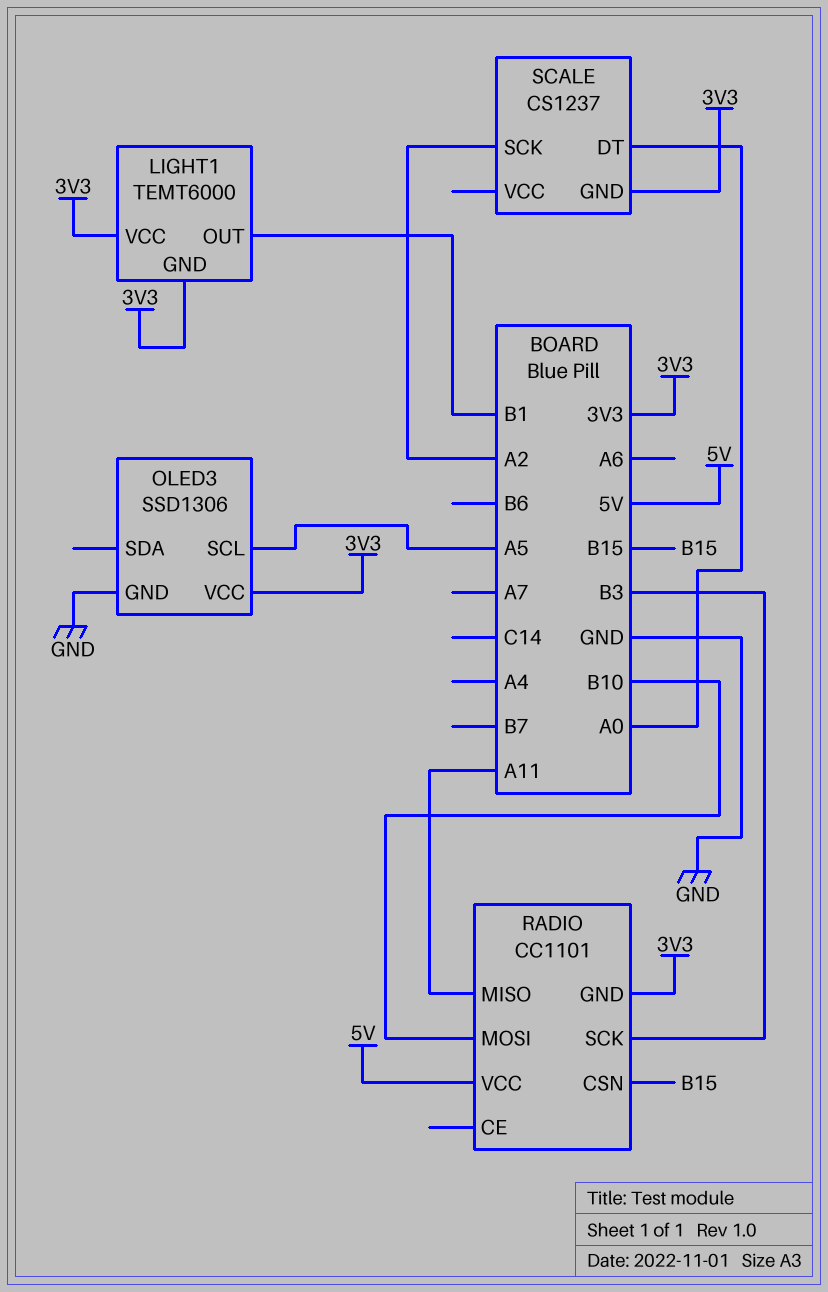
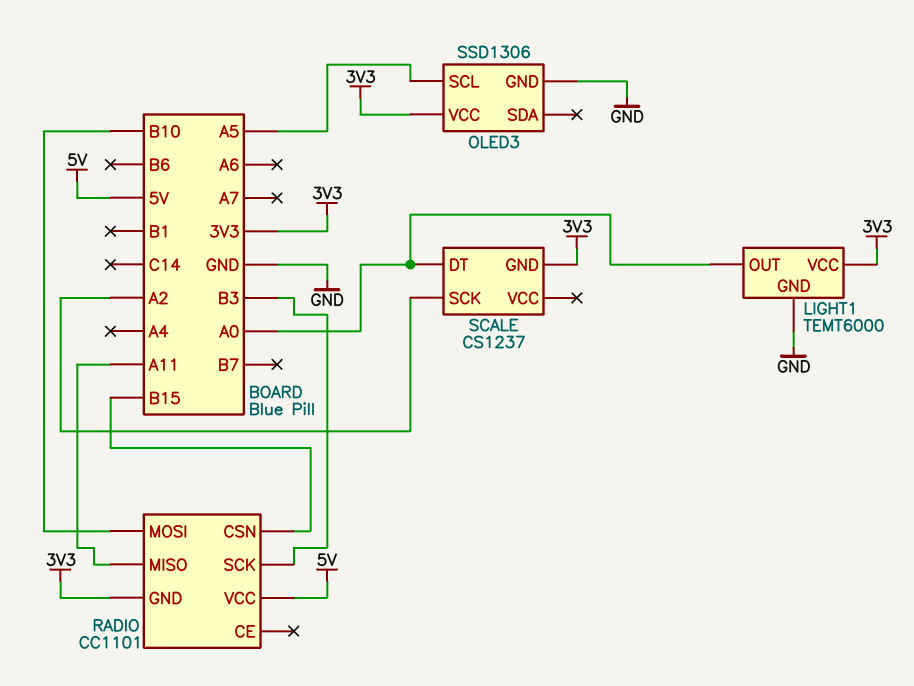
LIGHT1 pin GND: 3V3 -> GND
LIGHT1 pin OUT: B1 -> A0

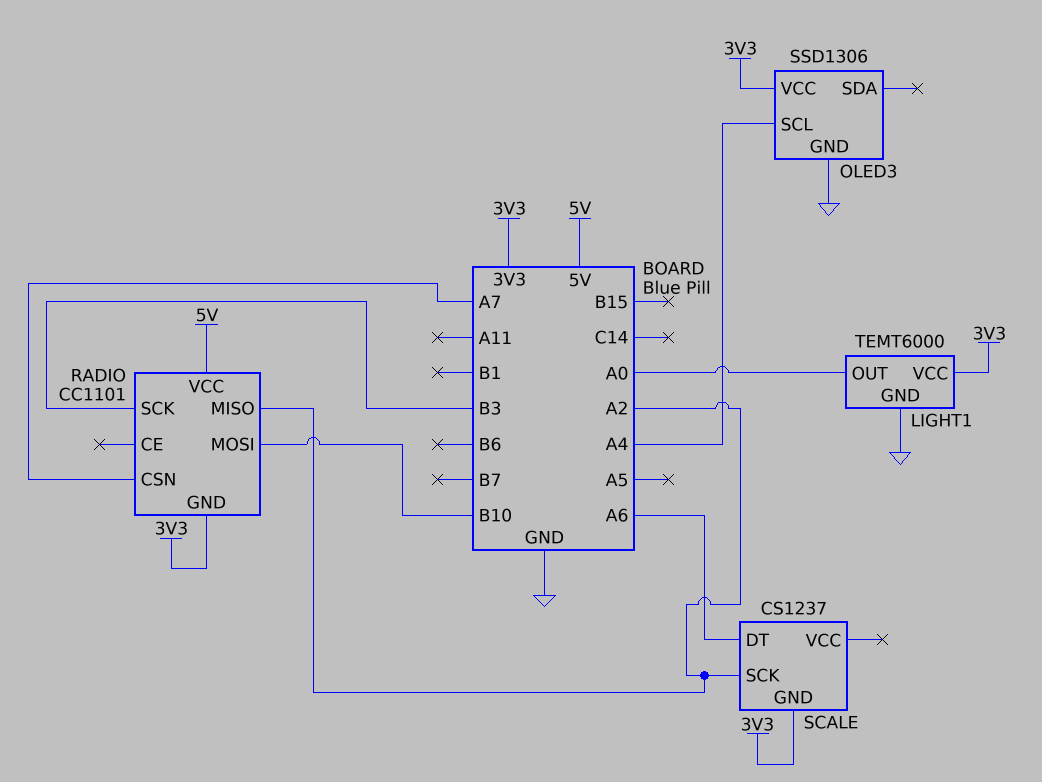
OLED3 pin SCL: A5 -> A4
RADIO pin CSN: B15 -> A7
RADIO pin MISO: A11 -> A2
SCALE pin DT: A0 -> A6

